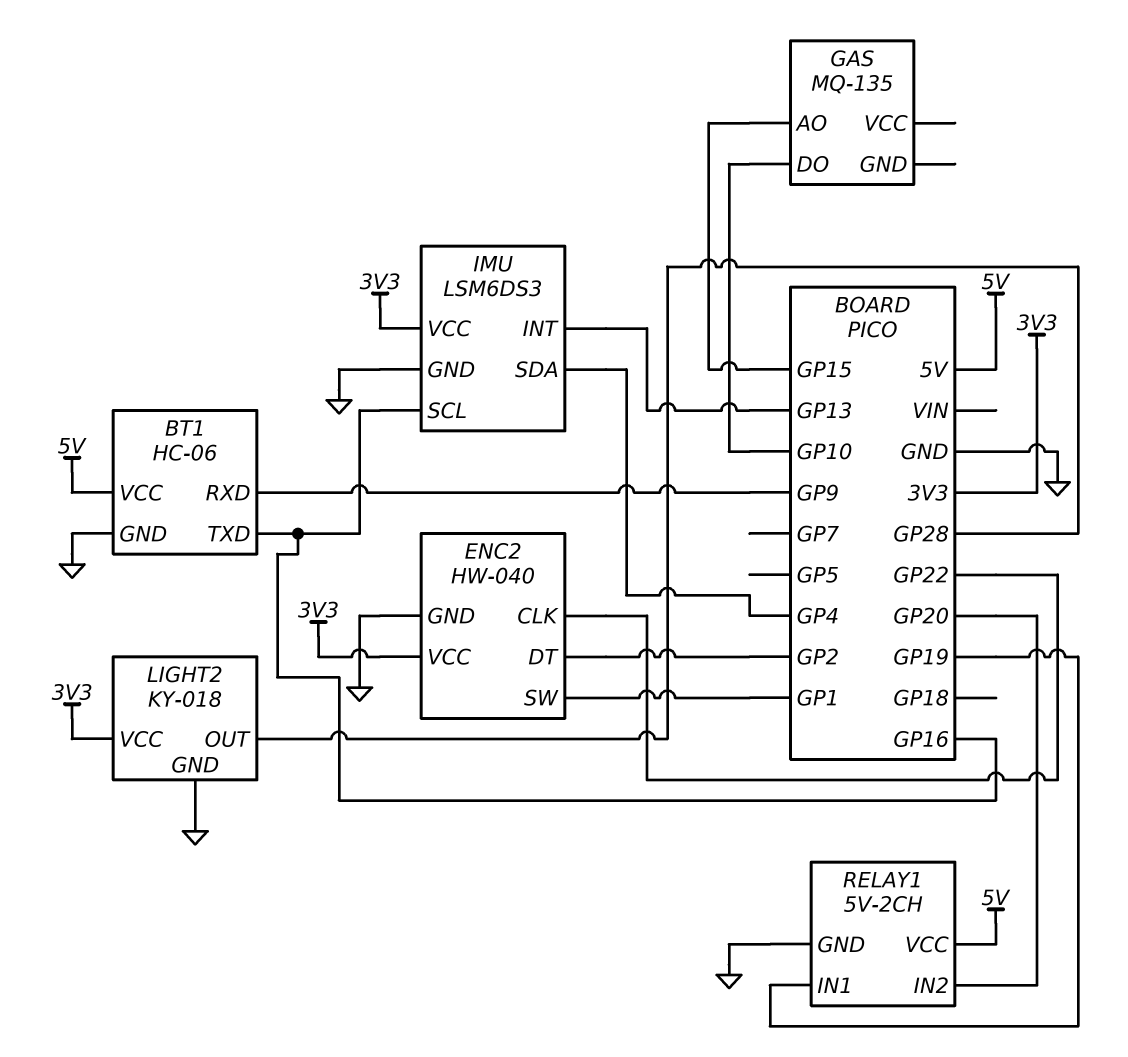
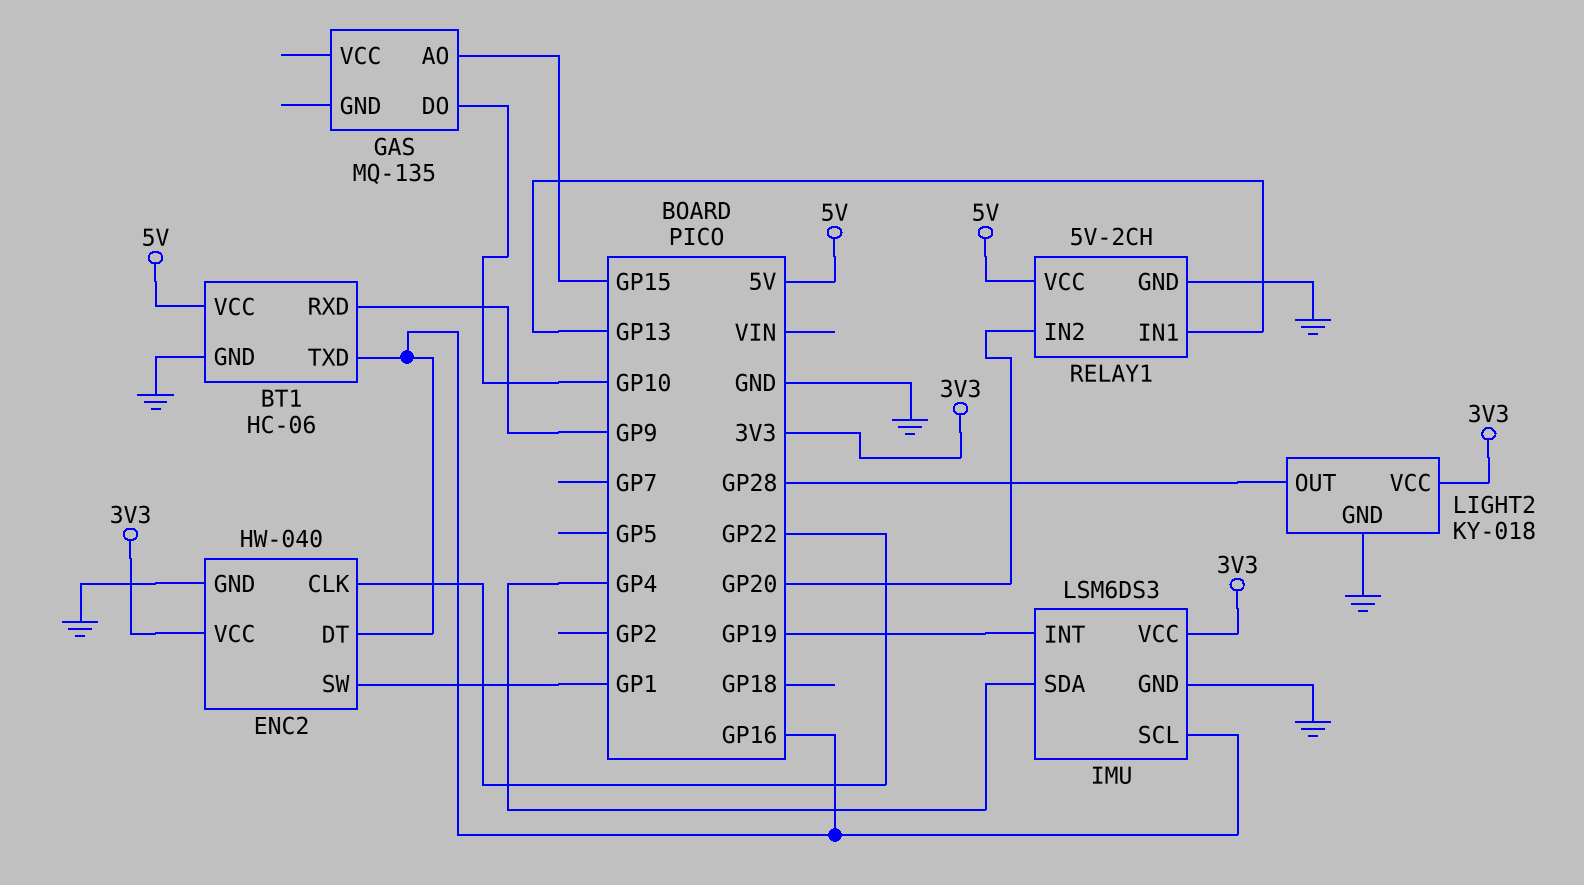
ENC2 pin DT: GP2 -> GP16
IMU pin INT: GP13 -> GP19
RELAY1 pin IN1: GP19 -> GP13

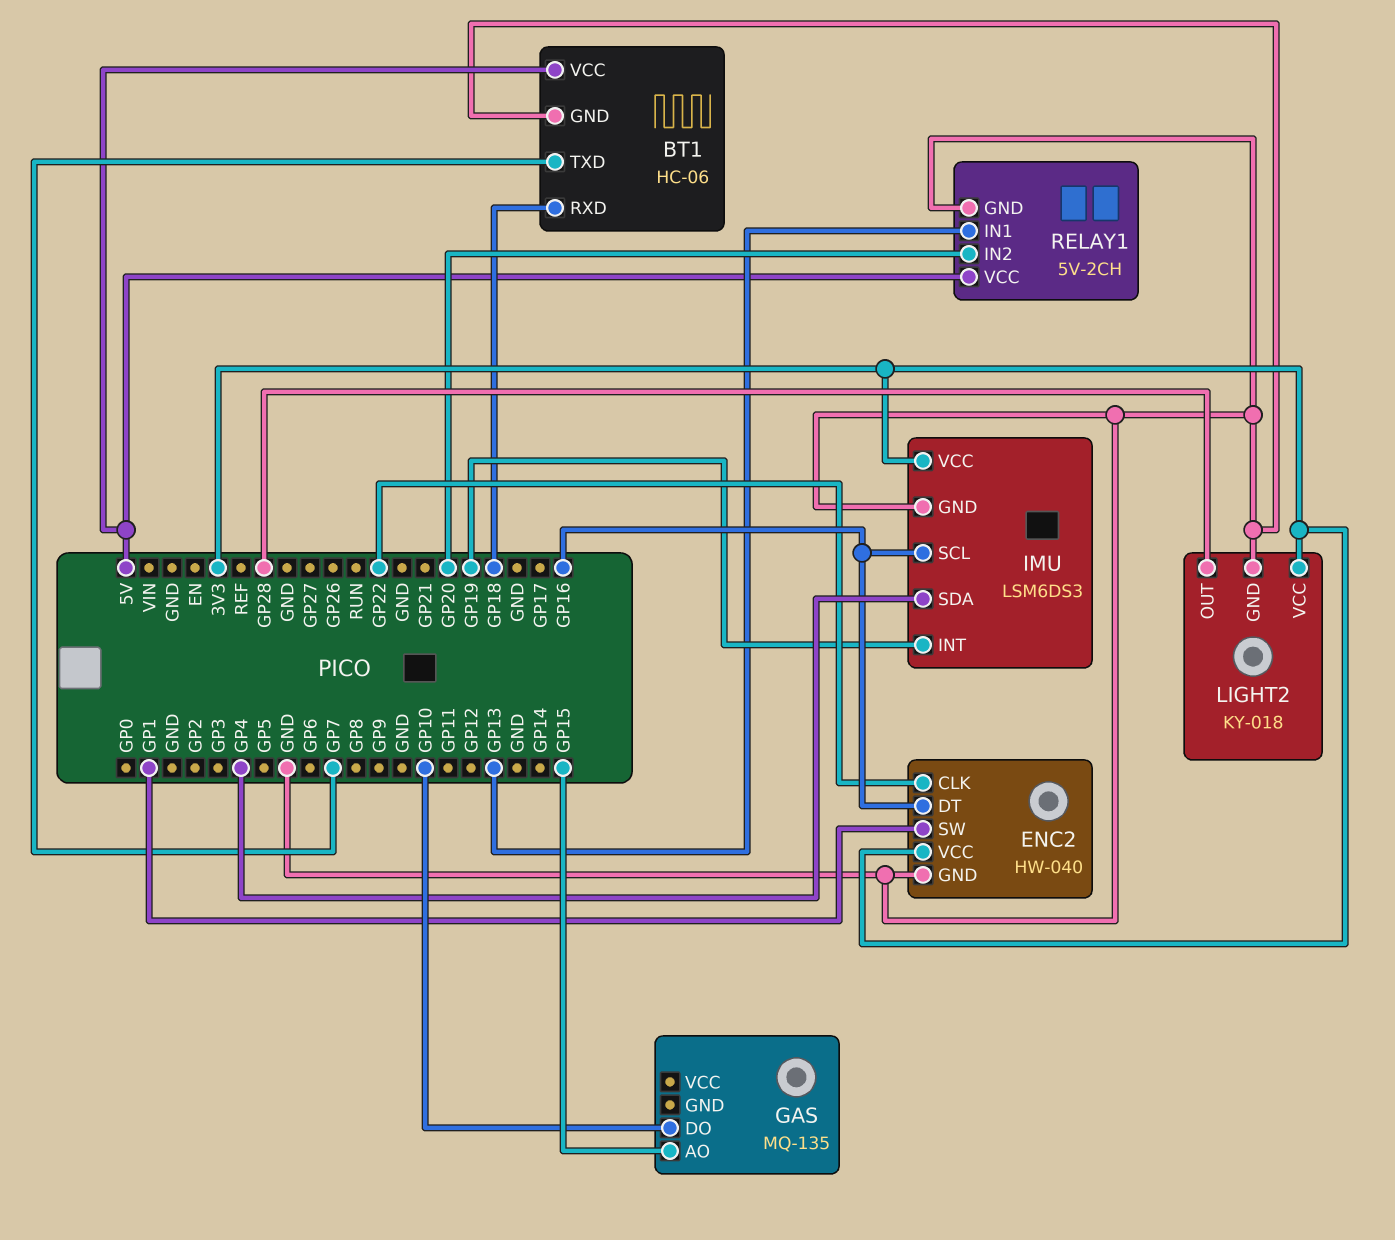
BT1 pin RXD: GP9 -> GP18
BT1 pin TXD: GP16 -> GP7

